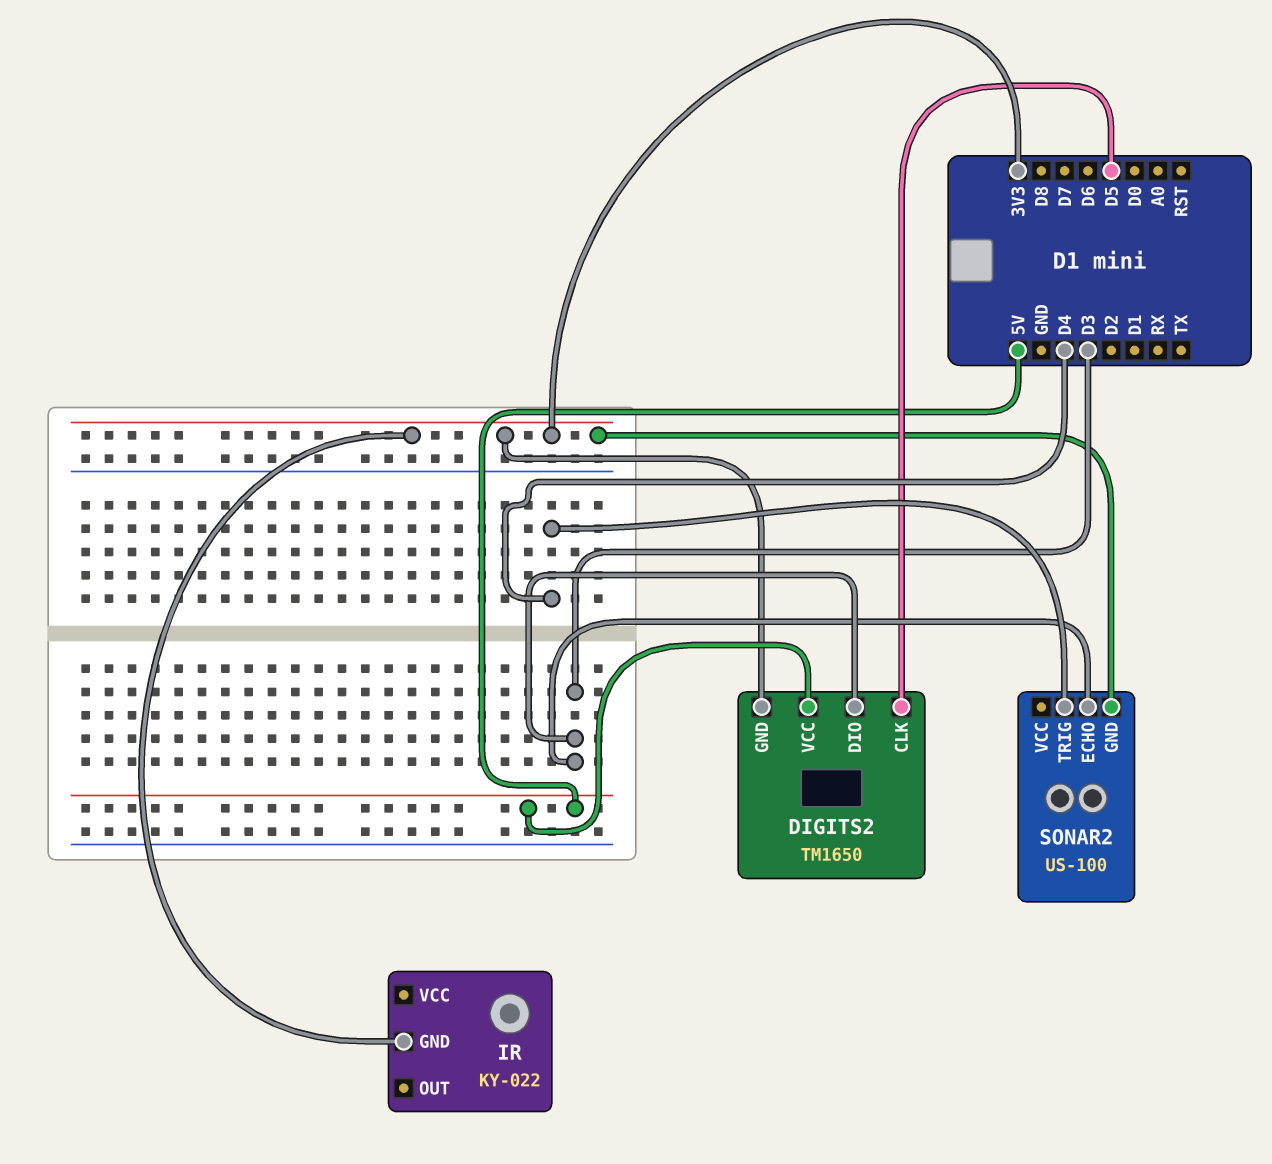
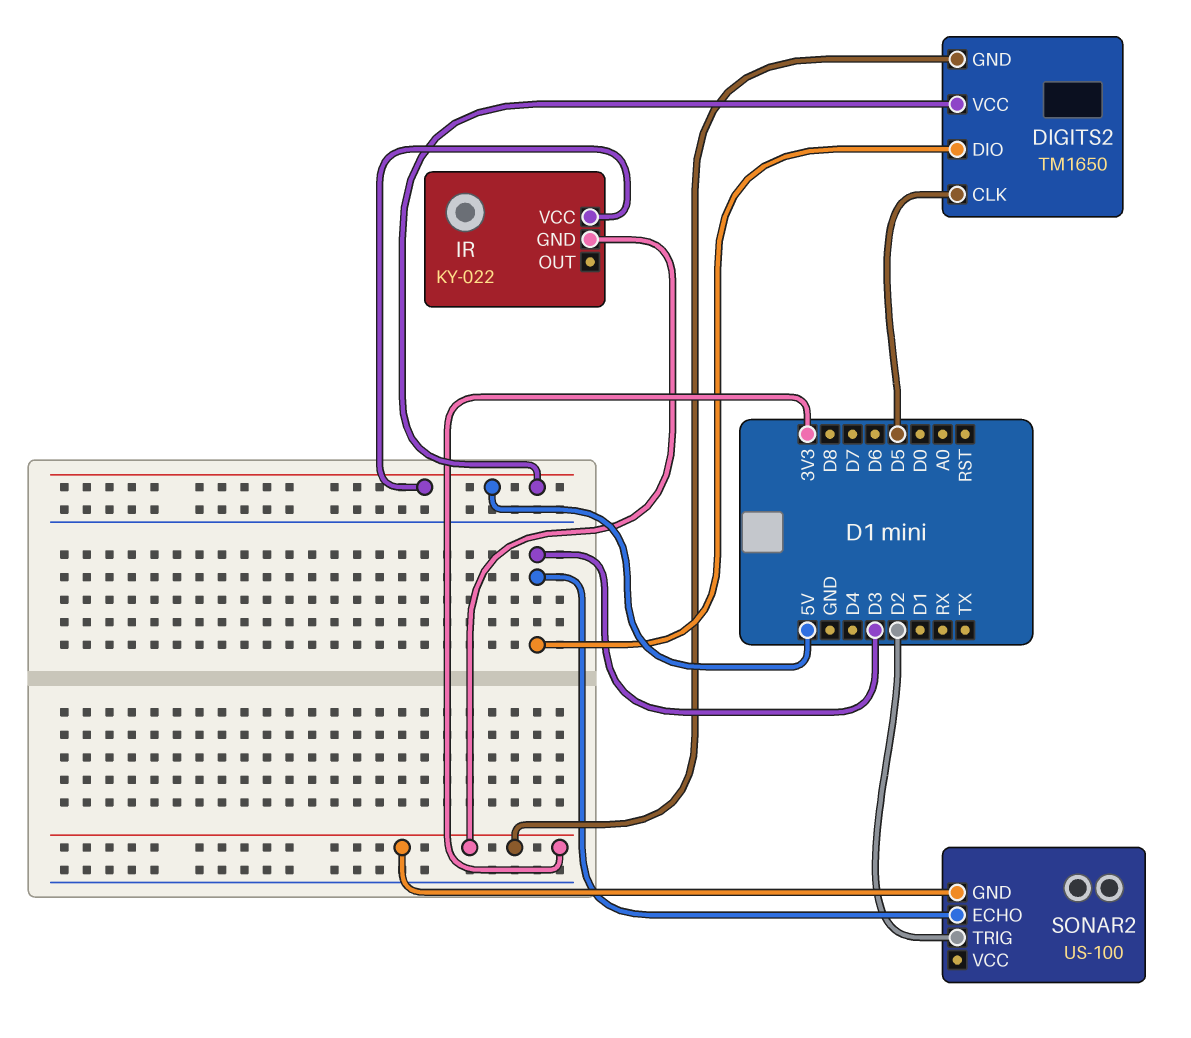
IR pin VCC: none -> 5V
SONAR2 pin TRIG: D4 -> D2

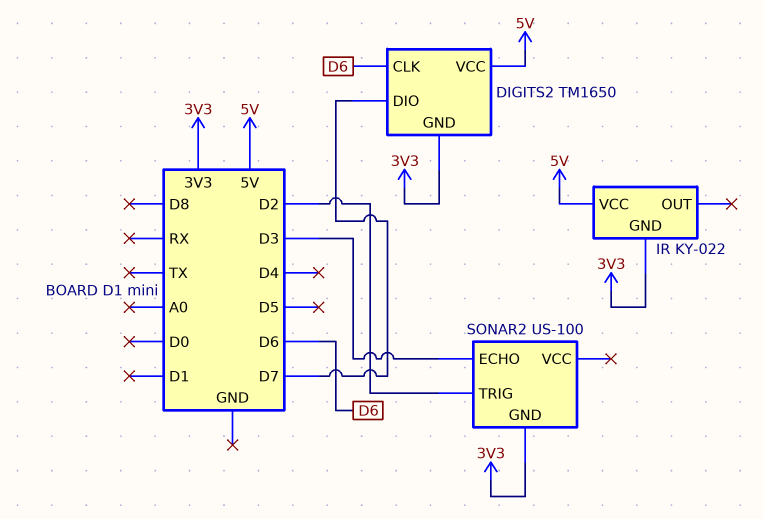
DIGITS2 pin CLK: D5 -> D6
DIGITS2 pin DIO: D3 -> D7

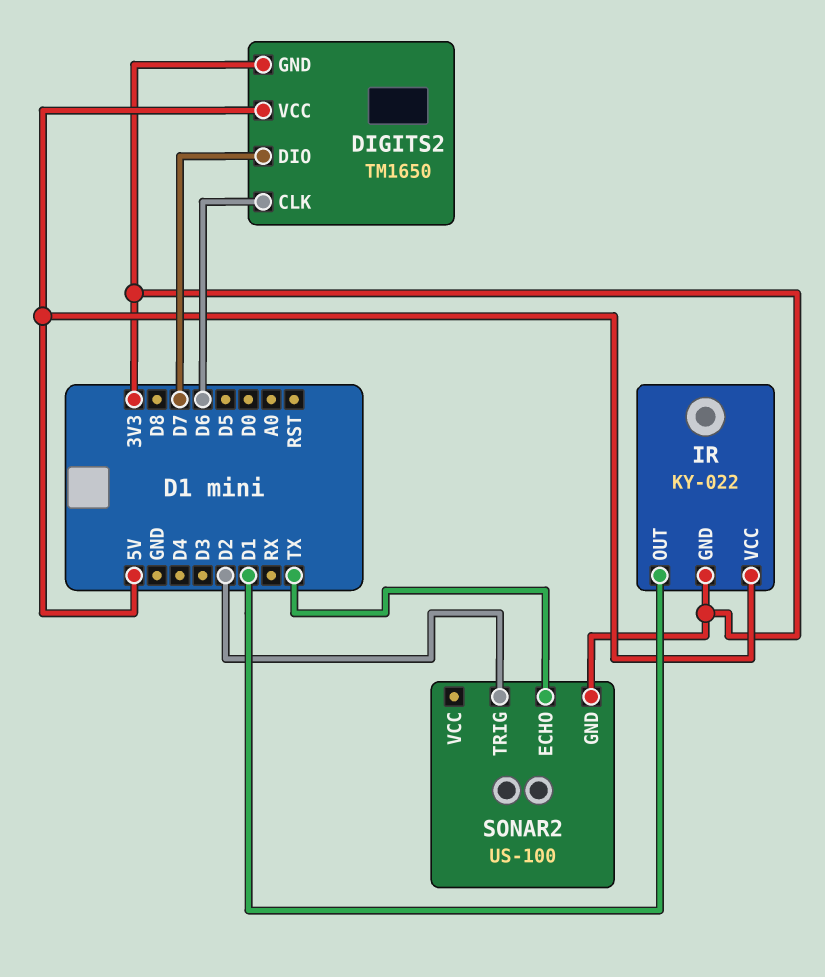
IR pin OUT: none -> D1
SONAR2 pin ECHO: D3 -> TX

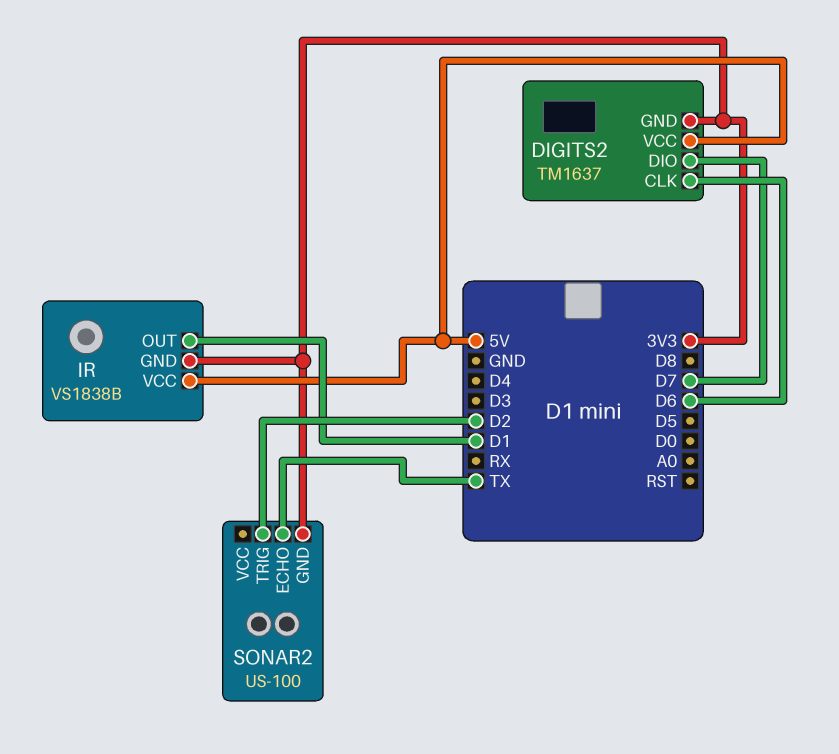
DIGITS2: TM1650 -> TM1637
IR: KY-022 -> VS1838B

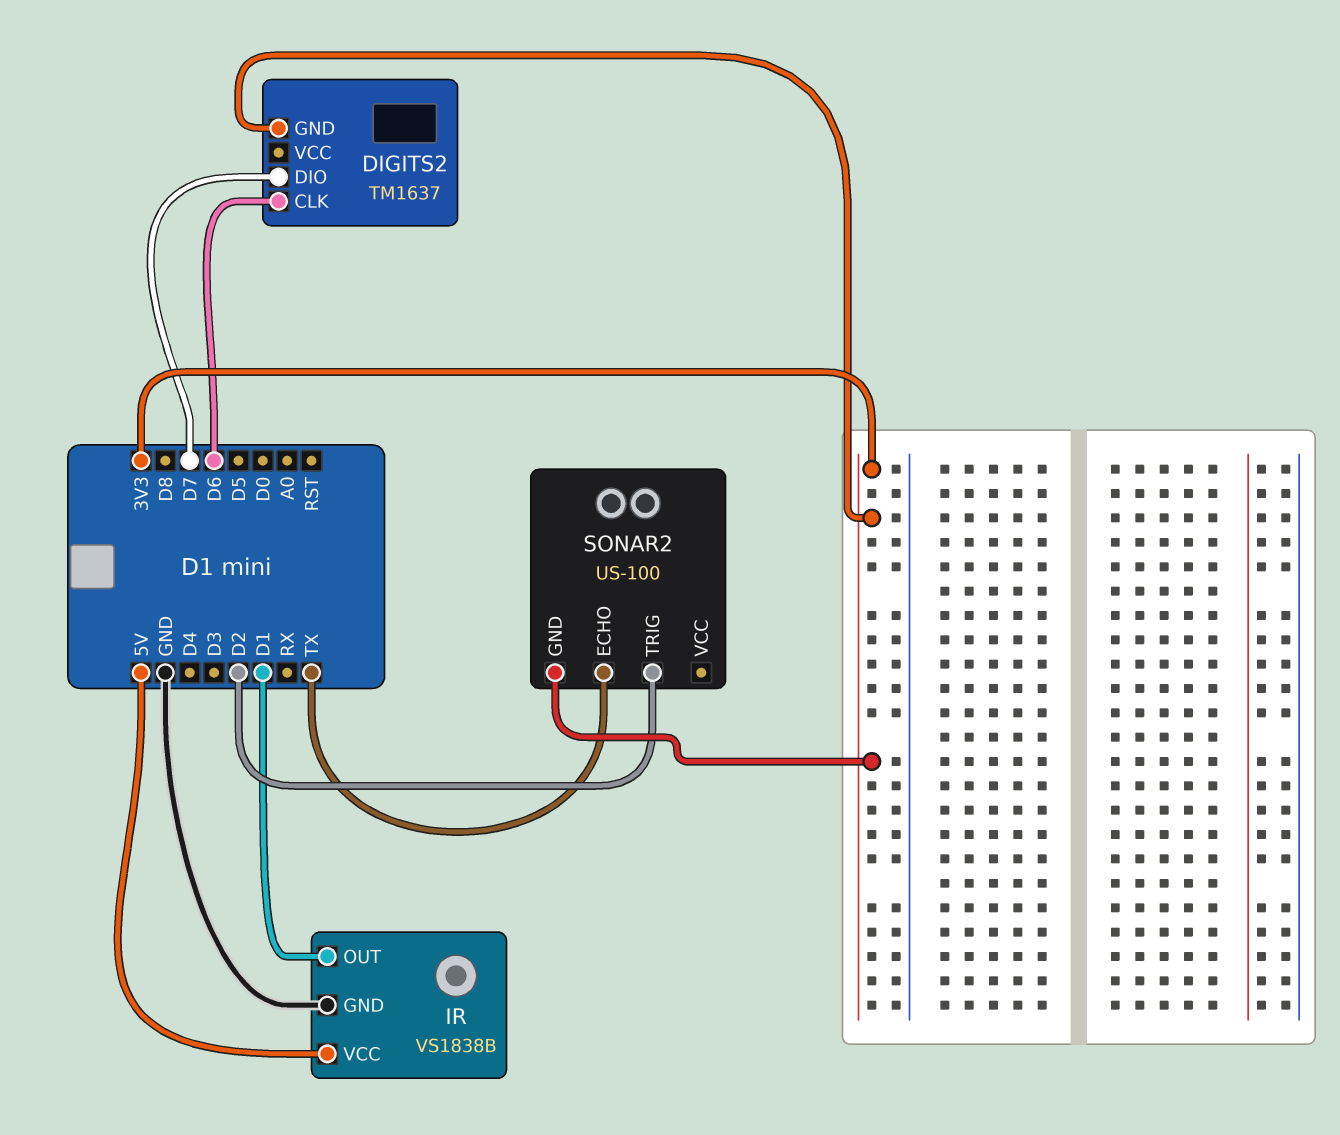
DIGITS2 pin VCC: 5V -> none
IR pin GND: 3V3 -> GND

